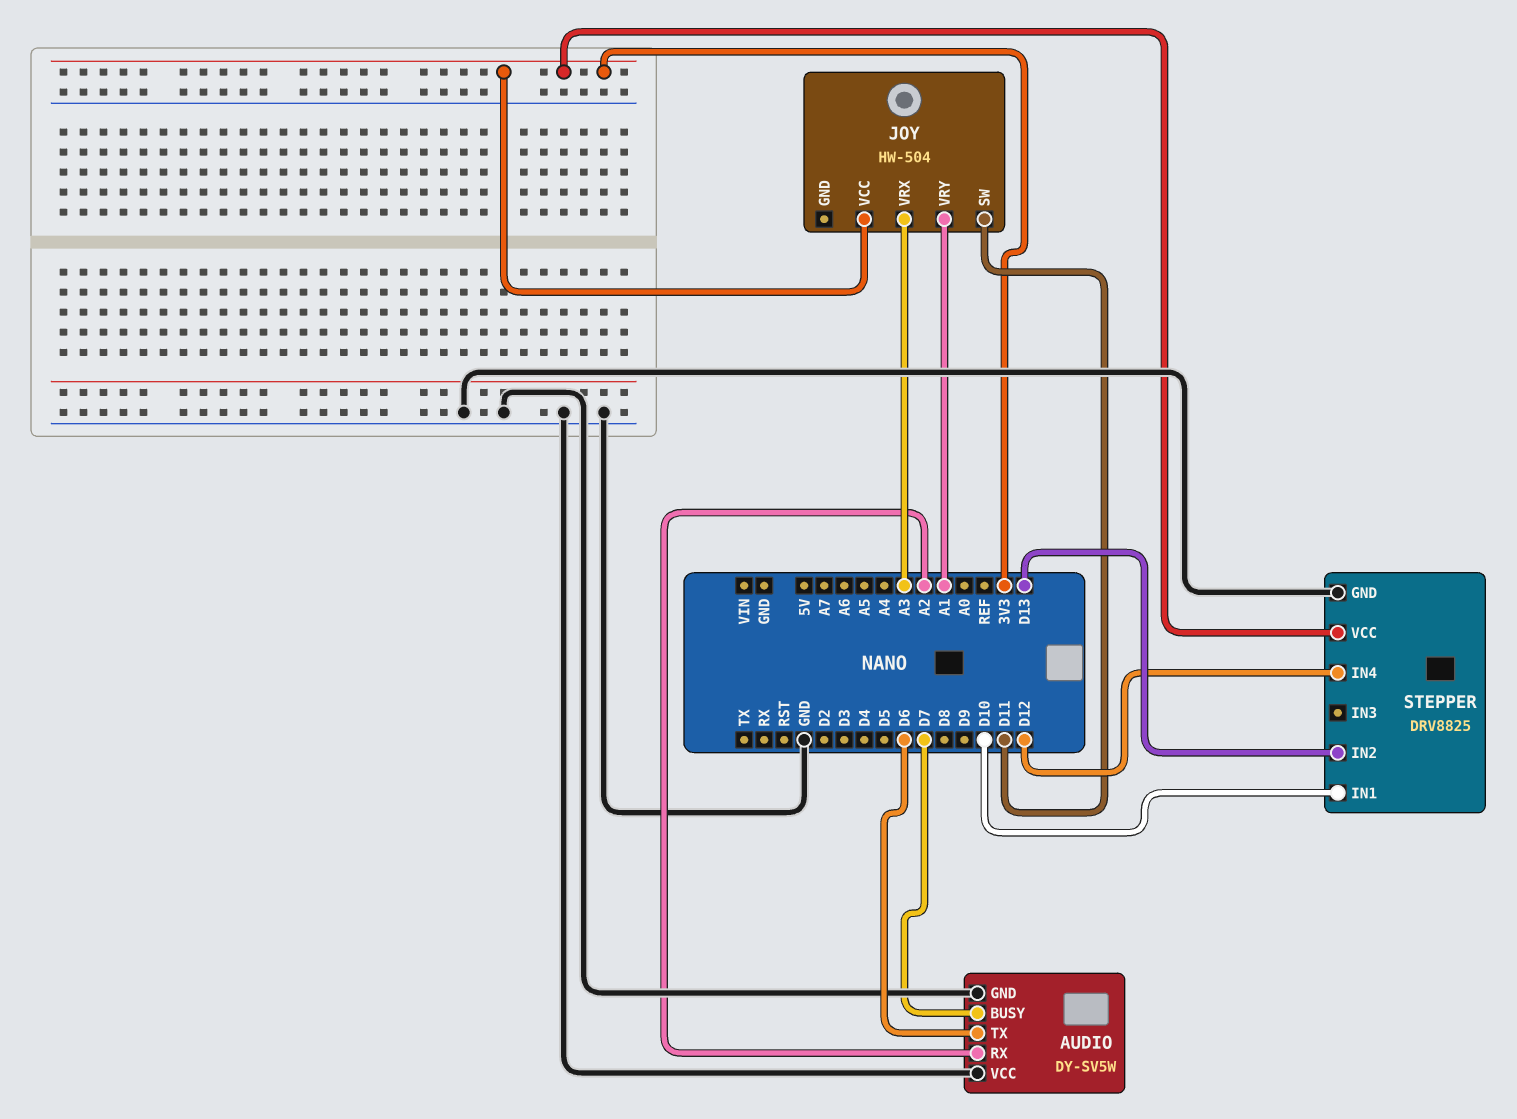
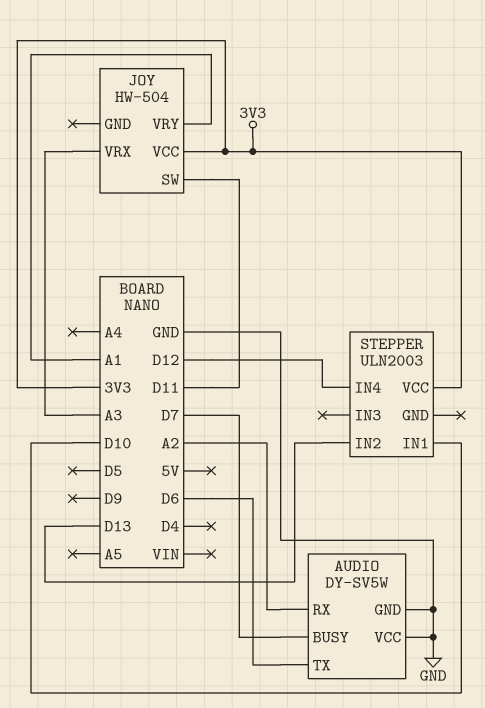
STEPPER: DRV8825 -> ULN2003
STEPPER pin GND: GND -> none

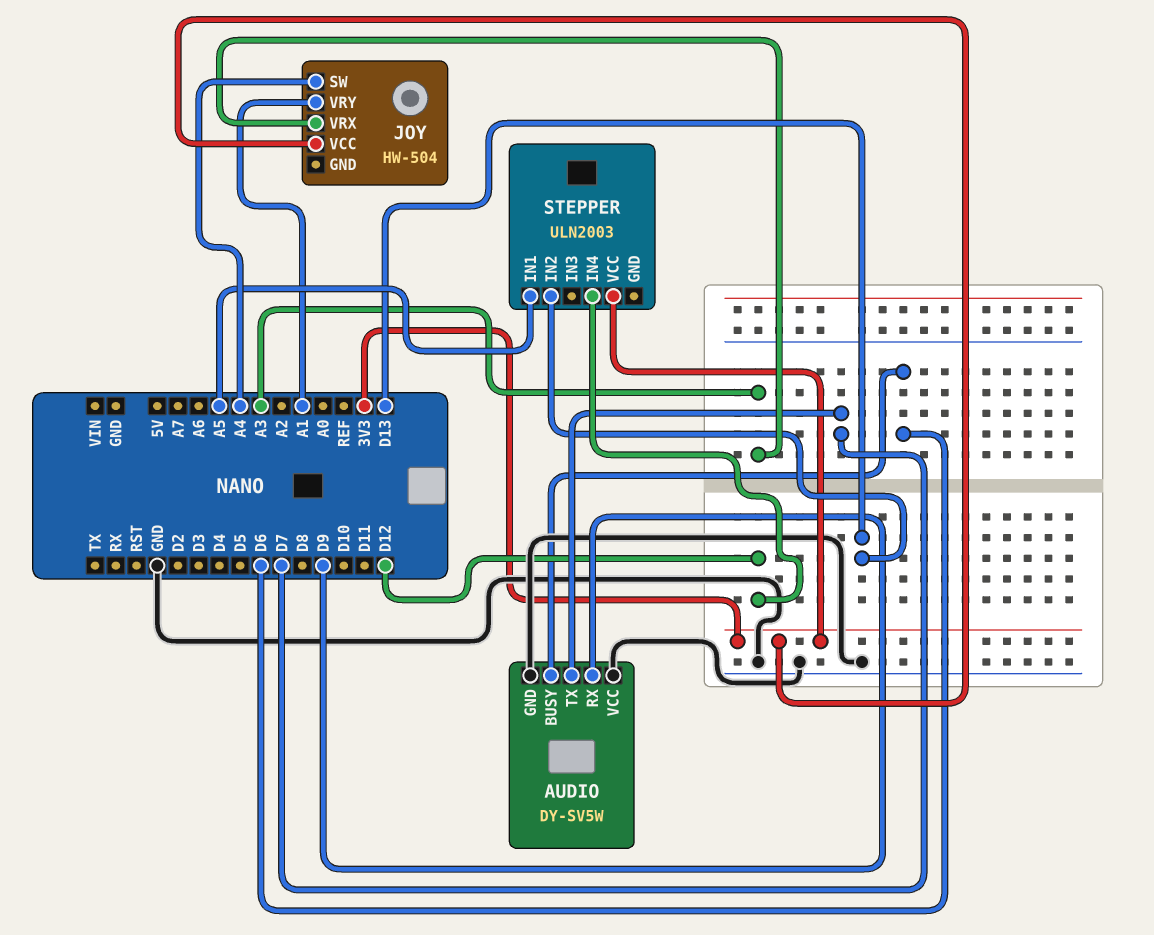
AUDIO pin BUSY: D7 -> D6
AUDIO pin RX: A2 -> D9
AUDIO pin TX: D6 -> D7
JOY pin SW: D11 -> A4
STEPPER pin IN1: D10 -> A5

